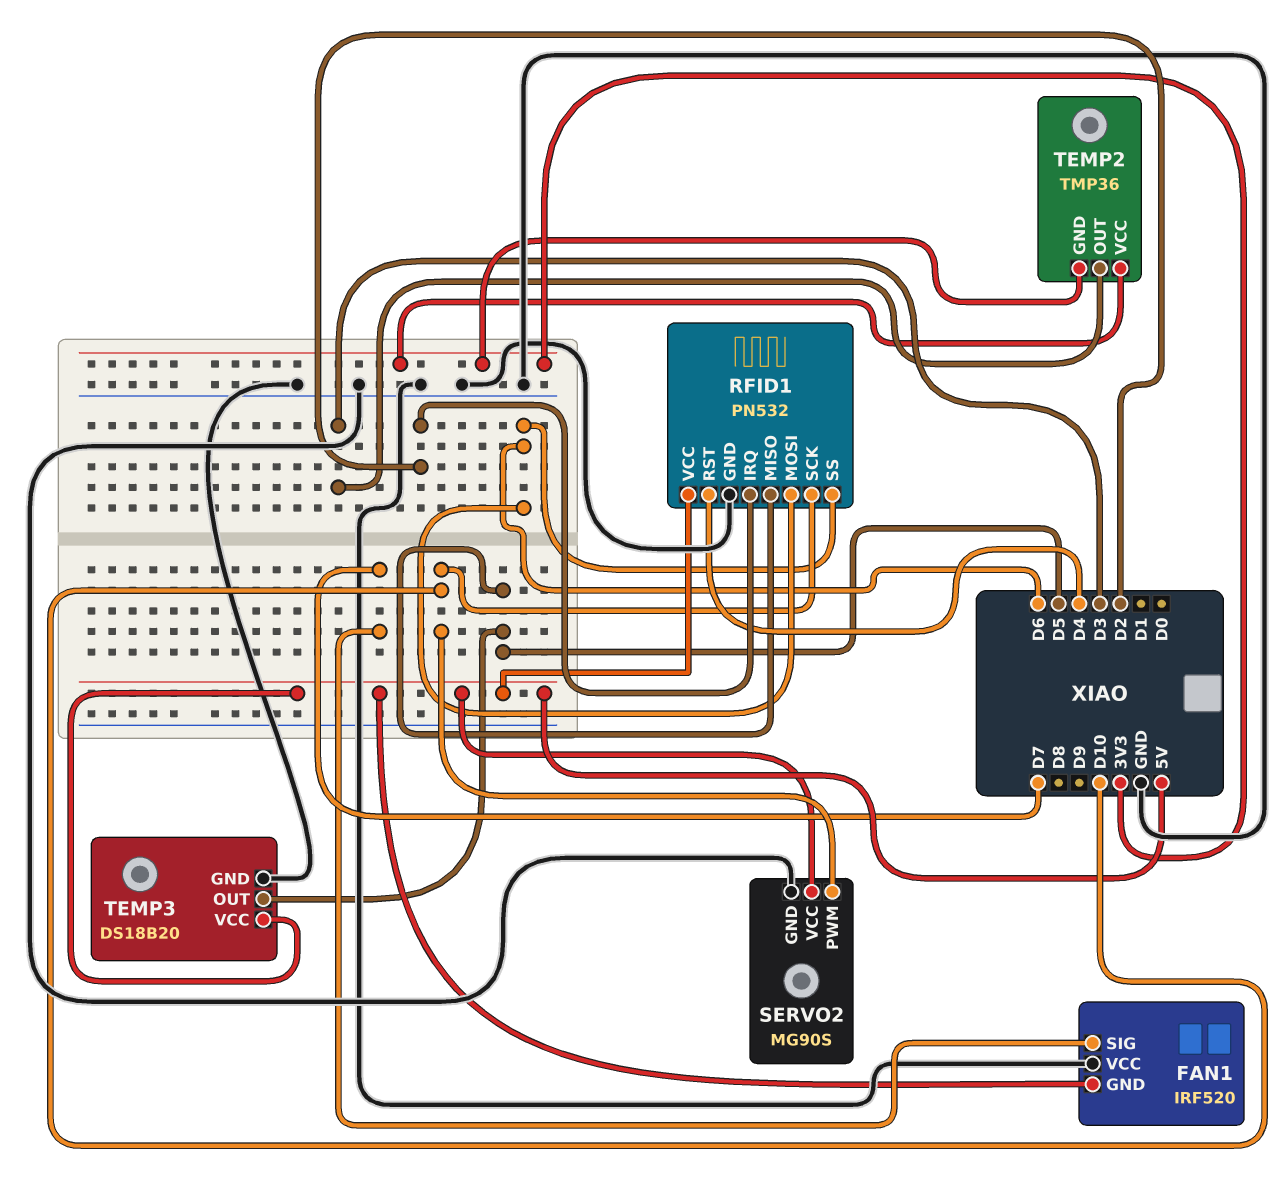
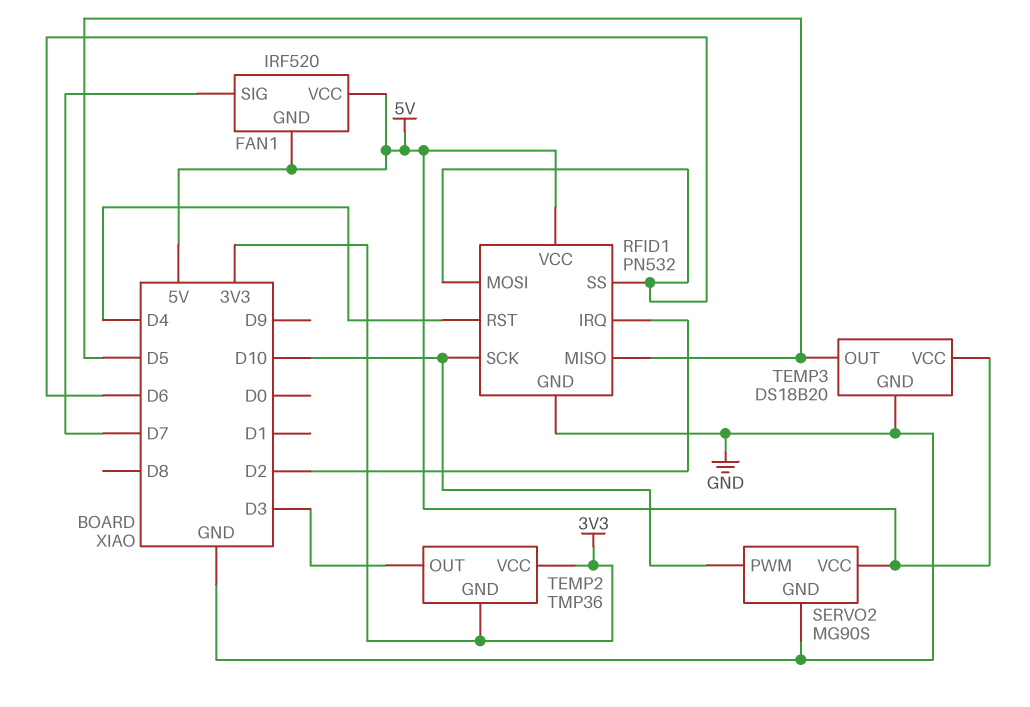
FAN1 pin VCC: GND -> 5V

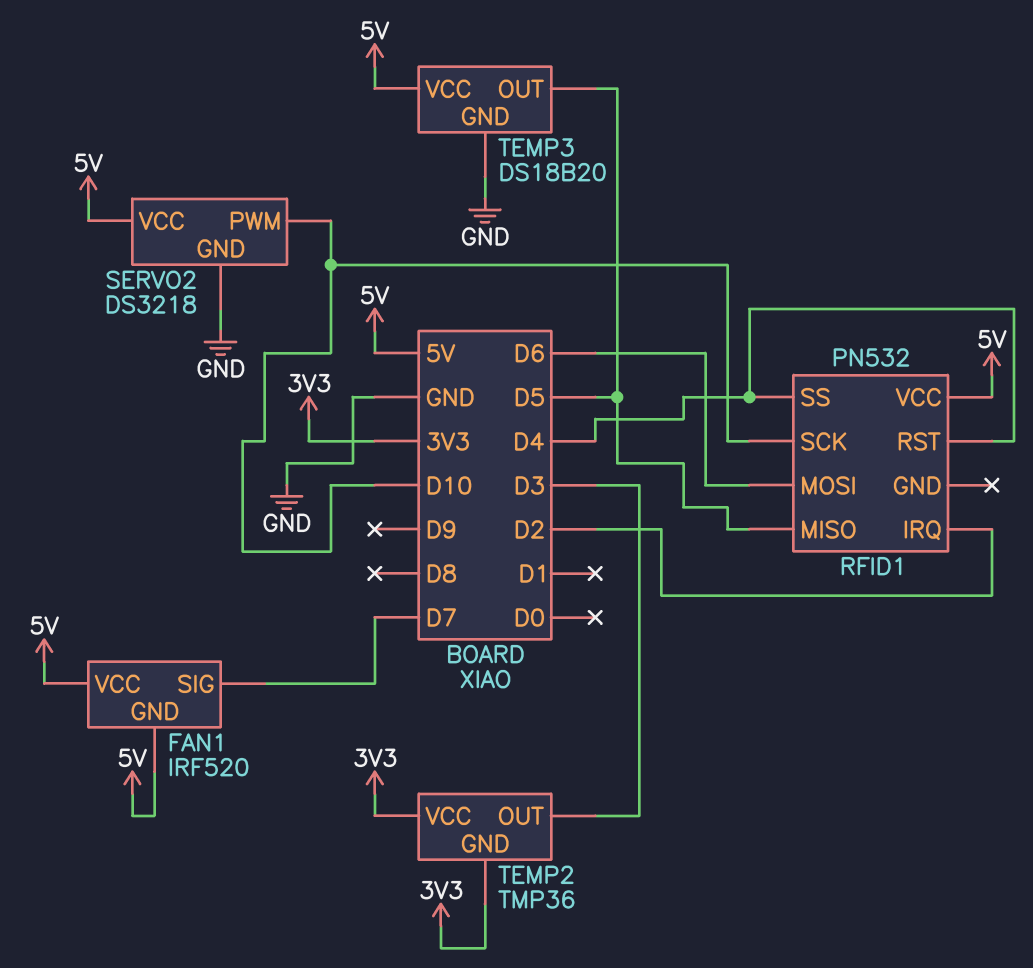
RFID1 pin GND: GND -> none
RFID1 pin SS: D6 -> D4
SERVO2: MG90S -> DS3218

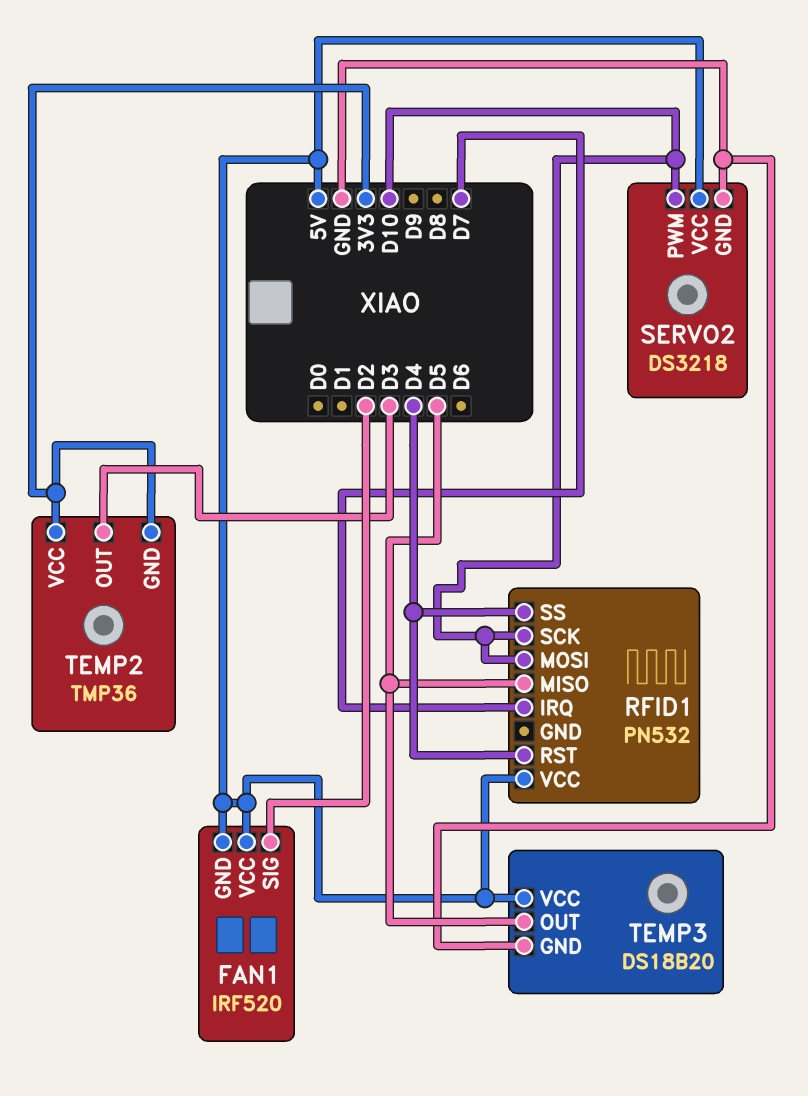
FAN1 pin SIG: D7 -> D2
RFID1 pin IRQ: D2 -> D7
RFID1 pin MOSI: D6 -> D10

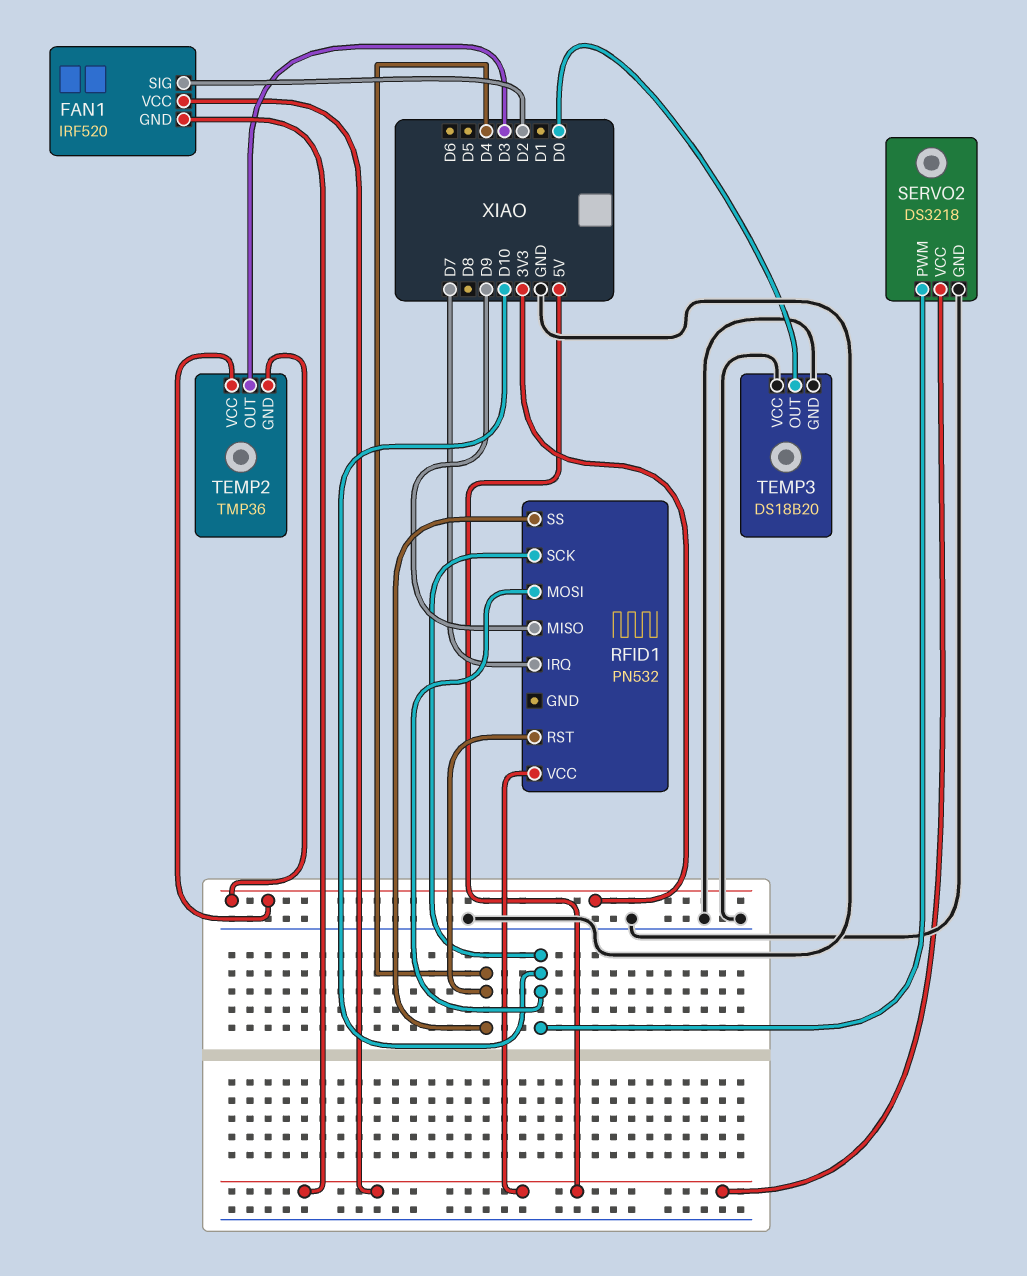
RFID1 pin MISO: D5 -> D9
TEMP3 pin OUT: D5 -> D0
TEMP3 pin VCC: 5V -> GND

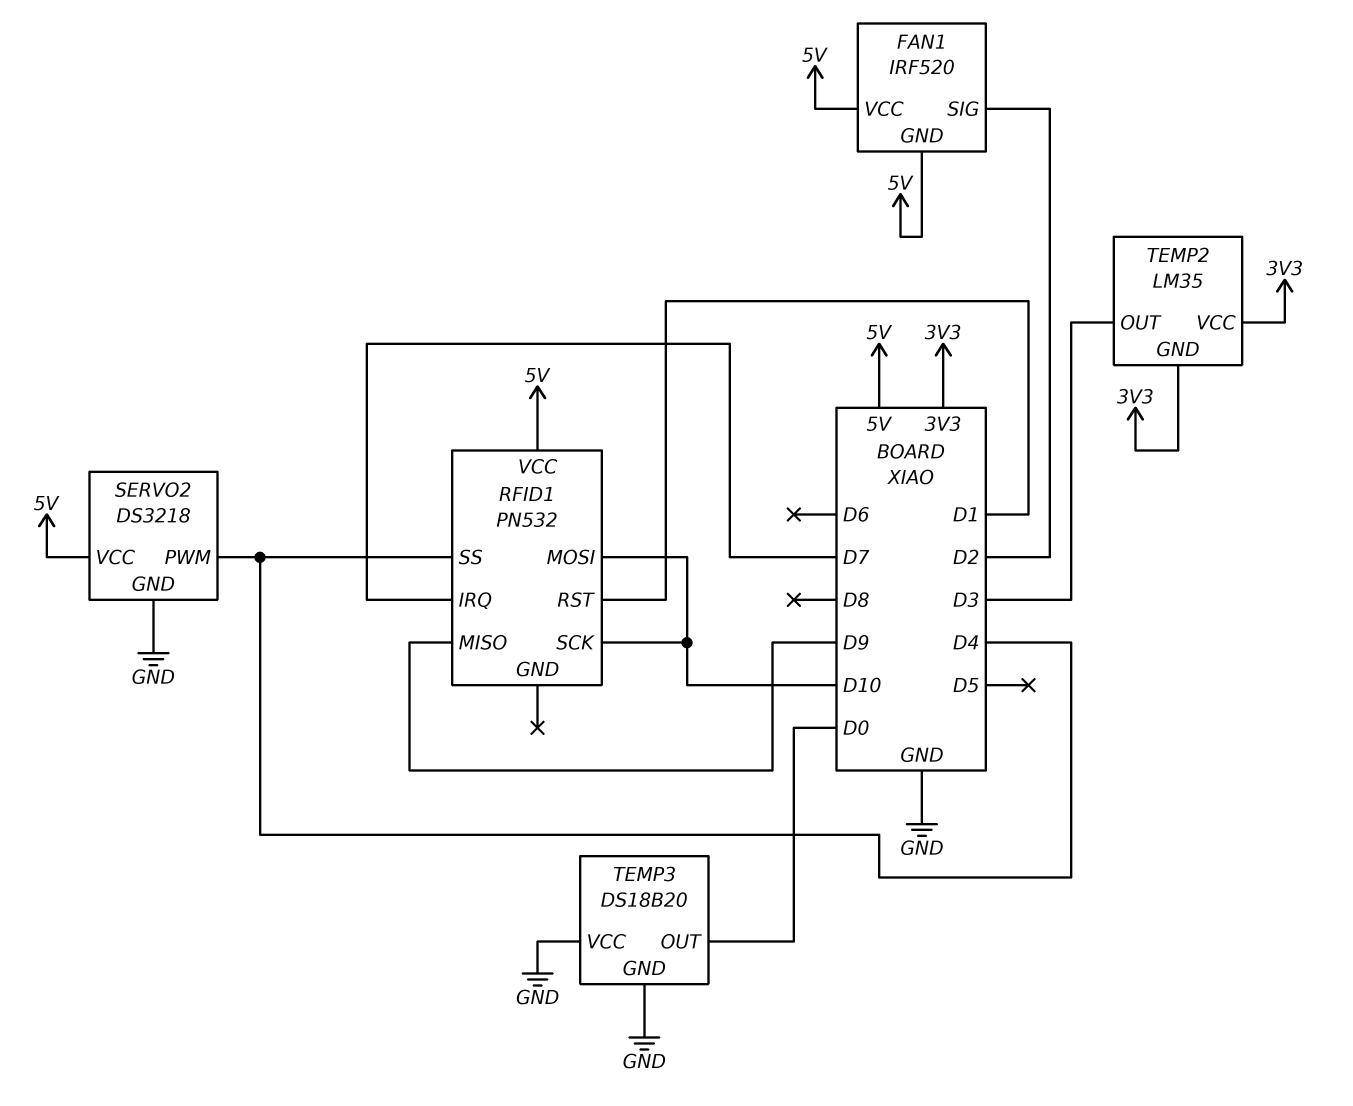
RFID1 pin RST: D4 -> D1
SERVO2 pin PWM: D10 -> D4
TEMP2: TMP36 -> LM35

